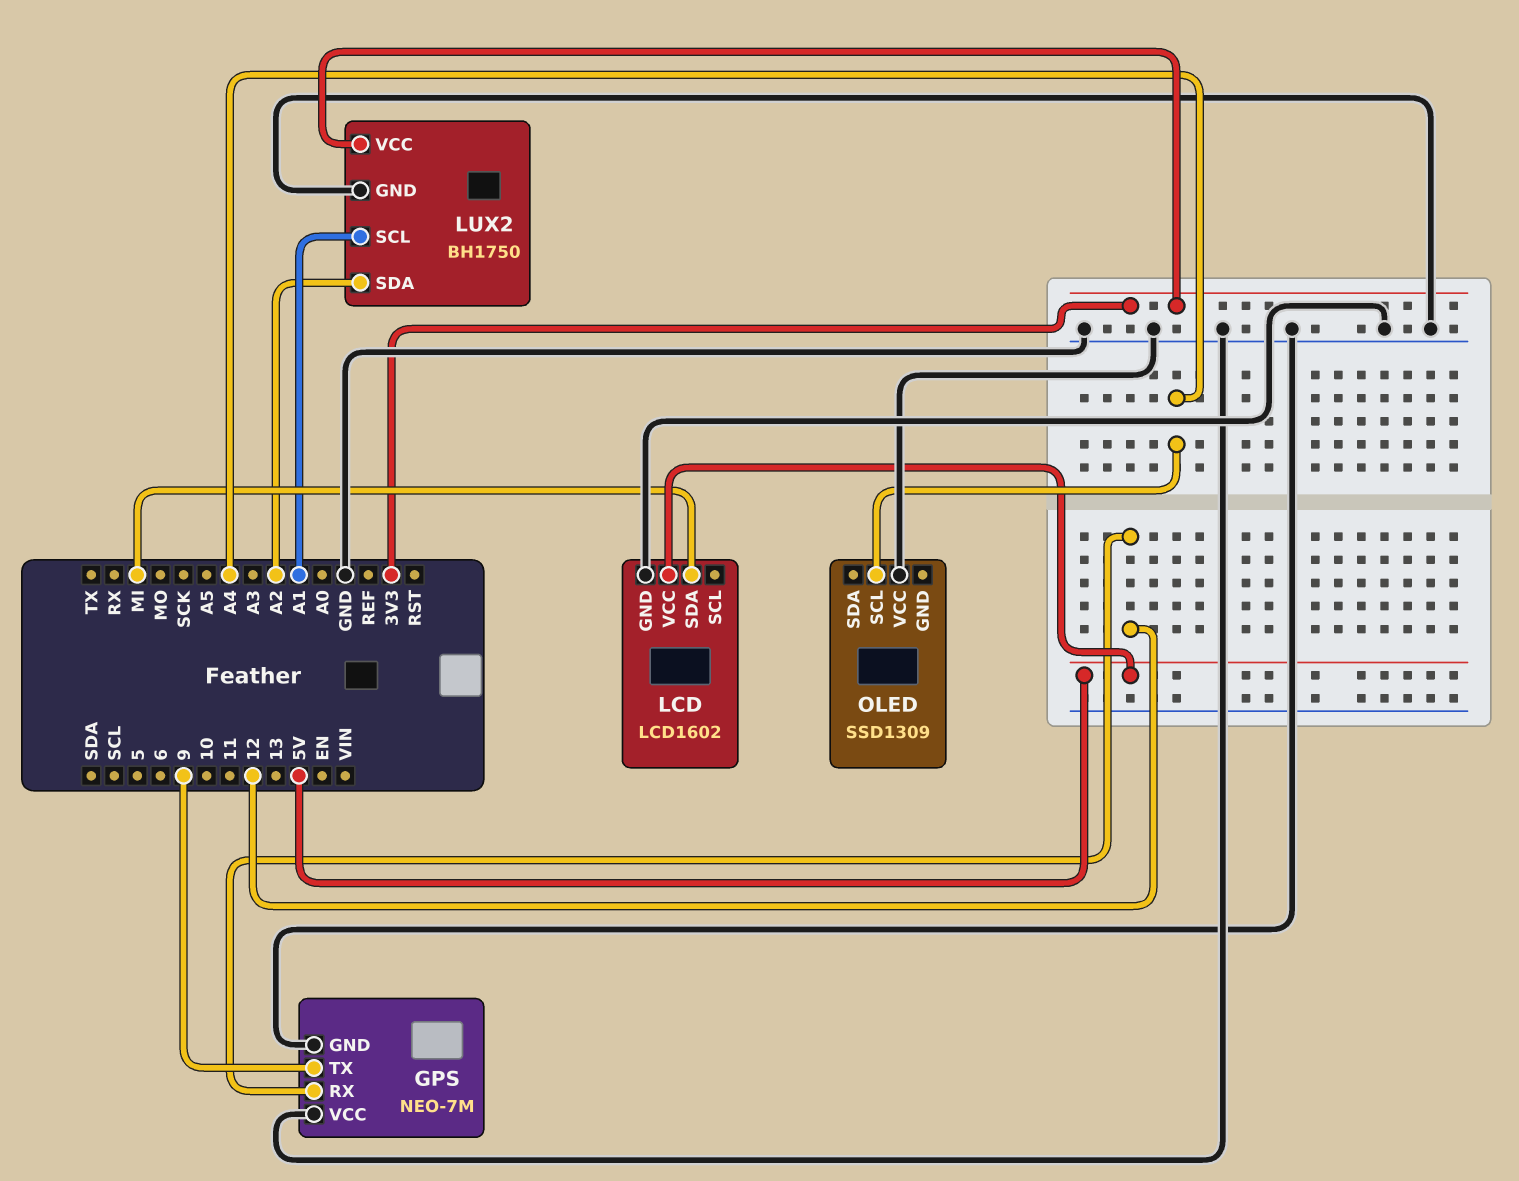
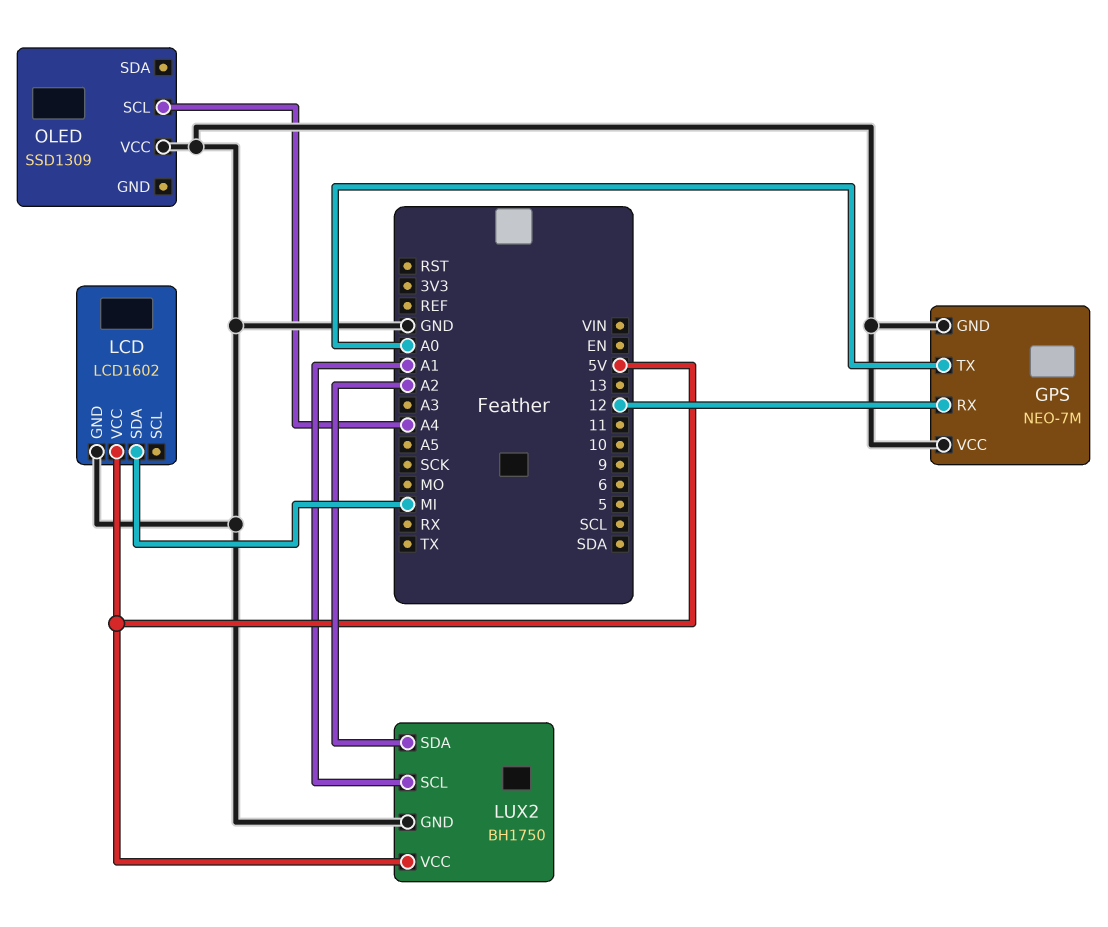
GPS pin TX: 9 -> A0
LUX2 pin VCC: 3V3 -> 5V

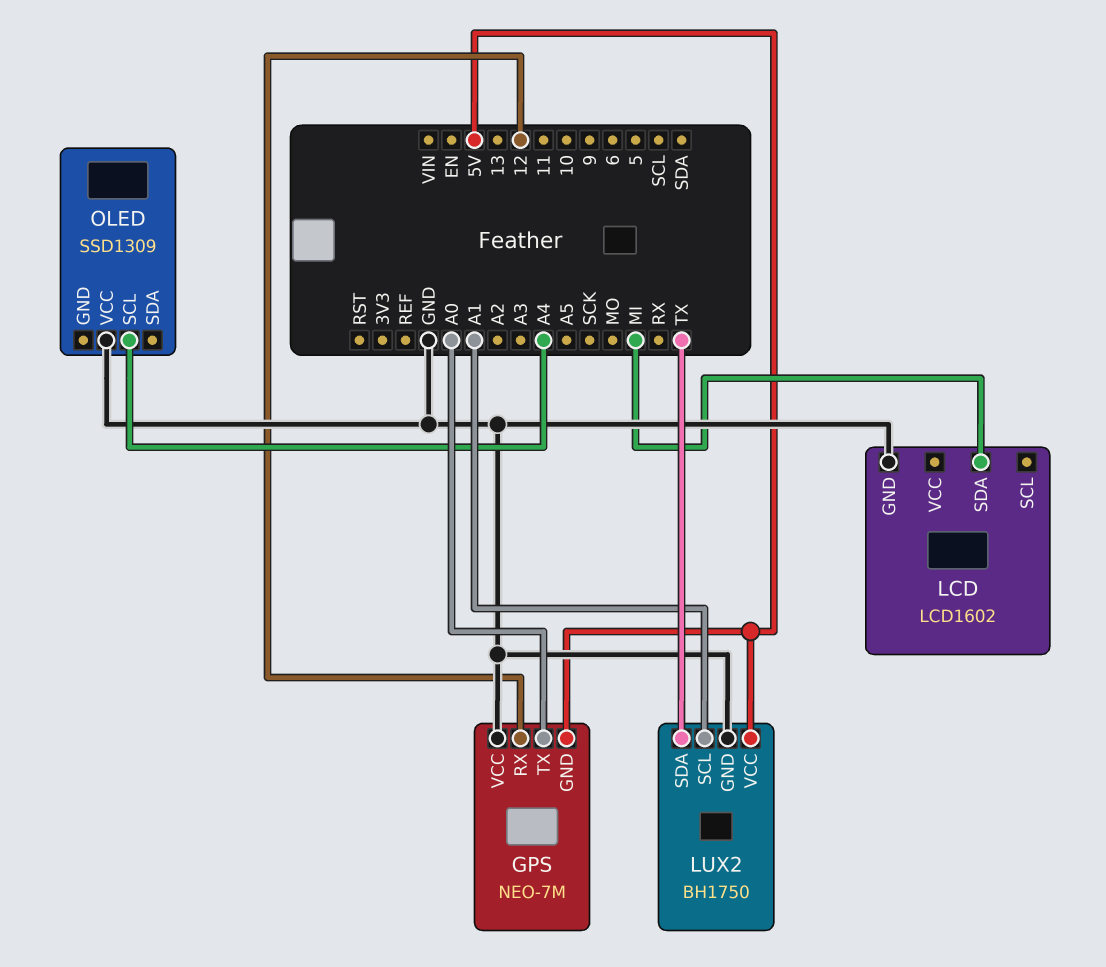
GPS pin GND: GND -> 5V
LCD pin VCC: 5V -> none
LUX2 pin SDA: A2 -> TX

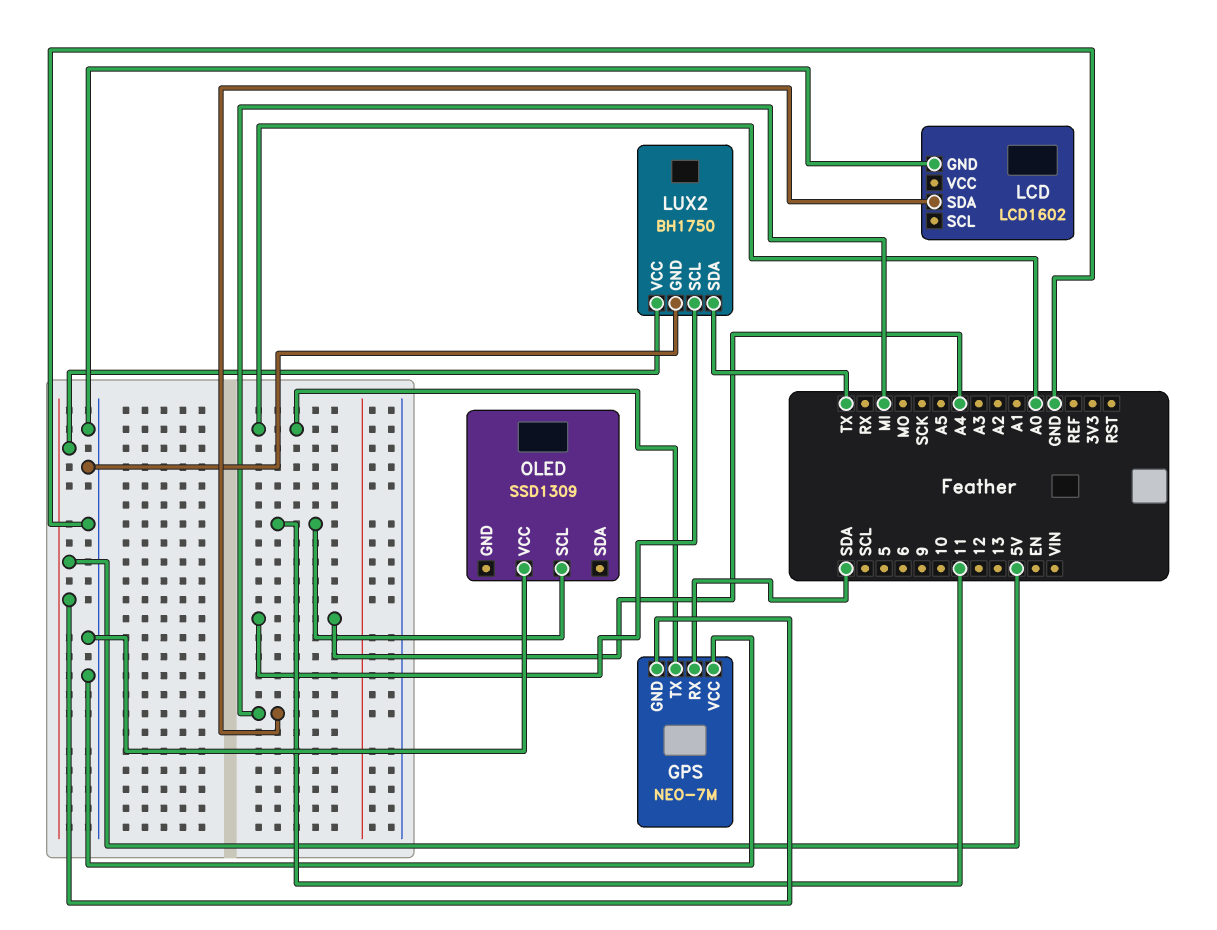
GPS pin RX: 12 -> SDA
LUX2 pin SCL: A1 -> A4
OLED pin SCL: A4 -> 11

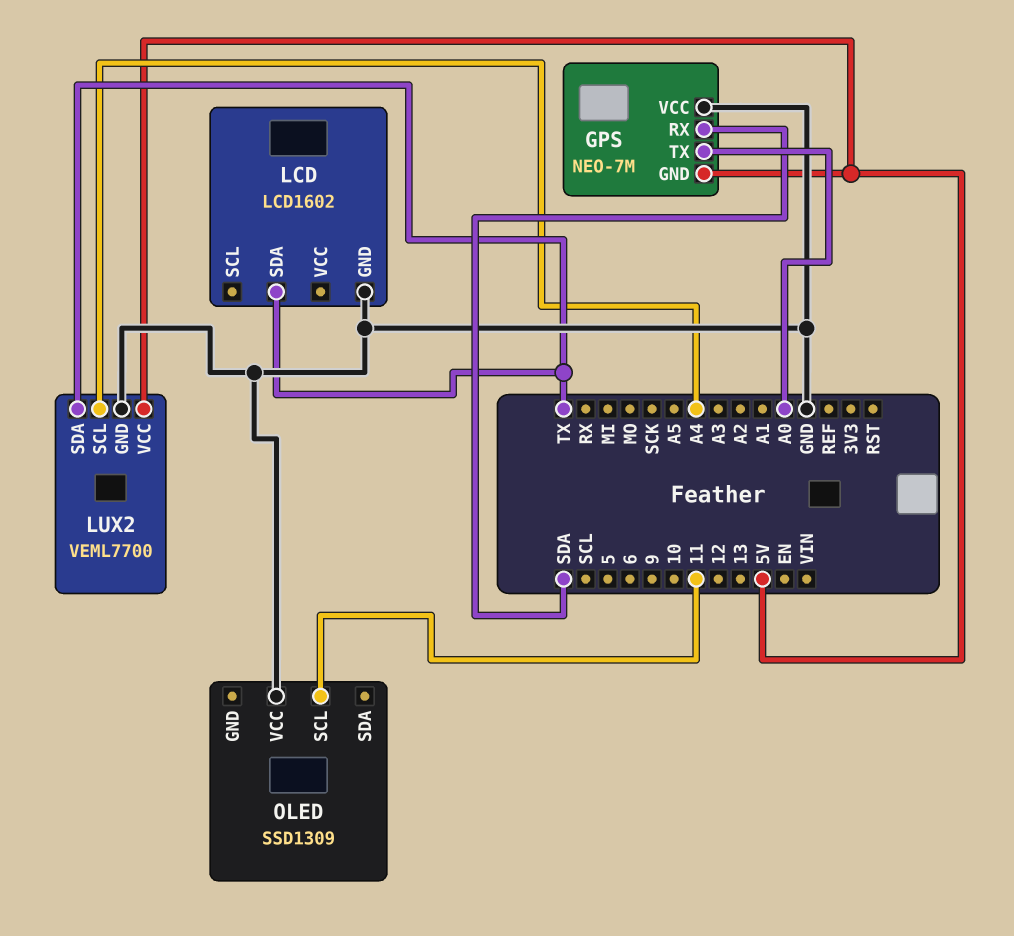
LCD pin SDA: MI -> TX
LUX2: BH1750 -> VEML7700

